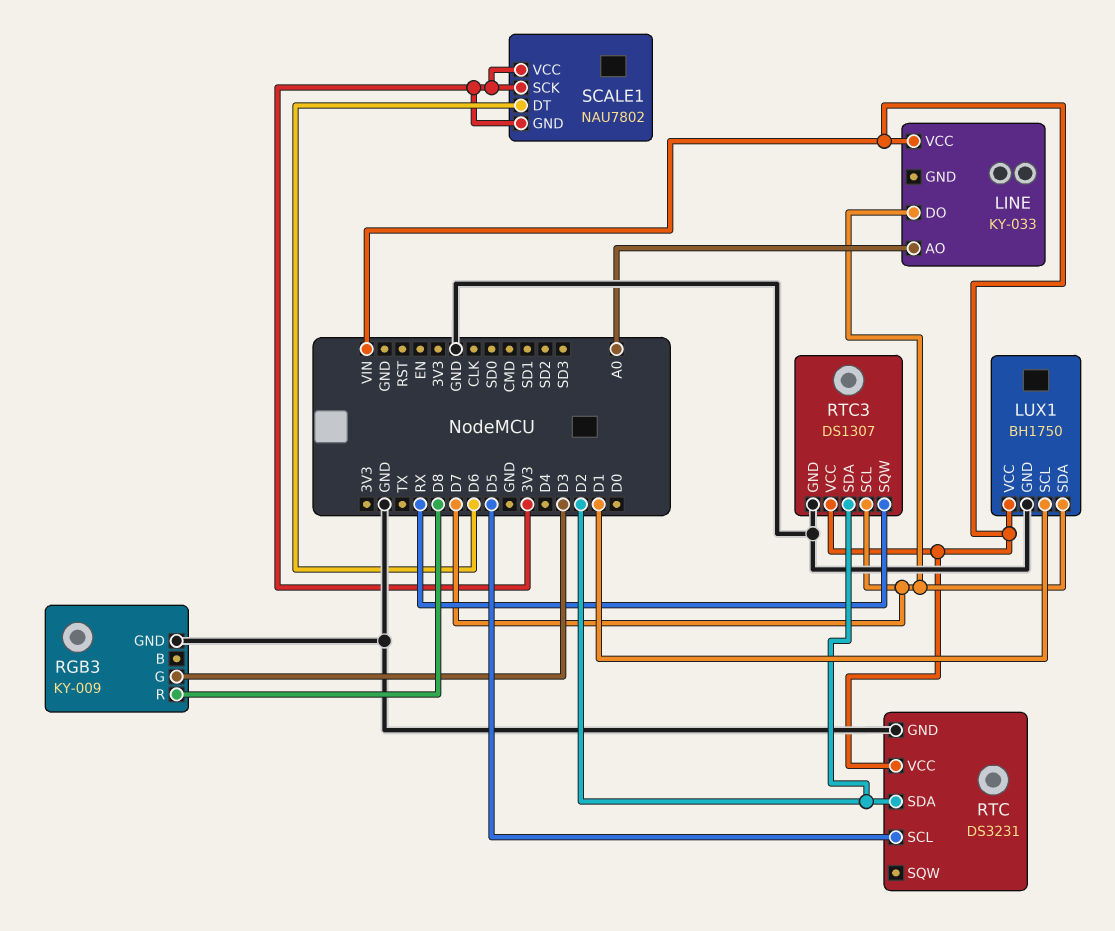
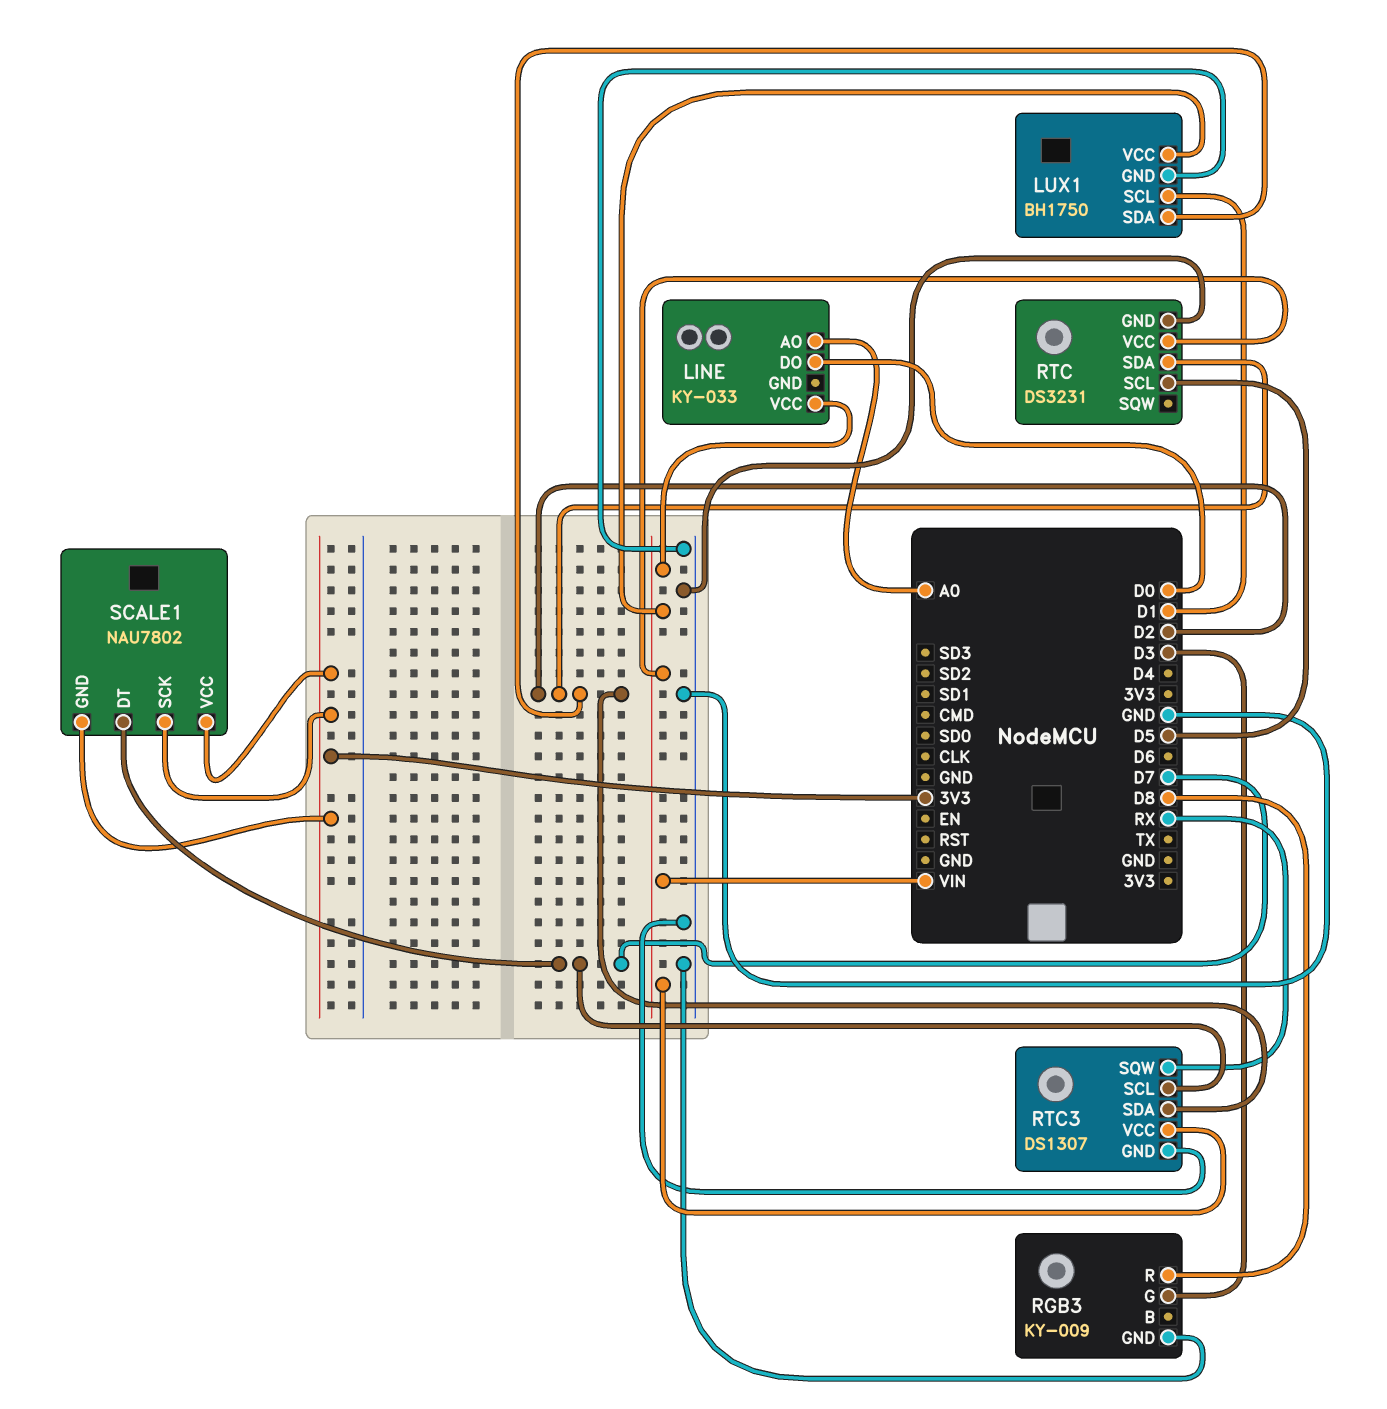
LINE pin DO: D7 -> D0
LUX1 pin SDA: D7 -> D2
SCALE1 pin DT: D6 -> D7

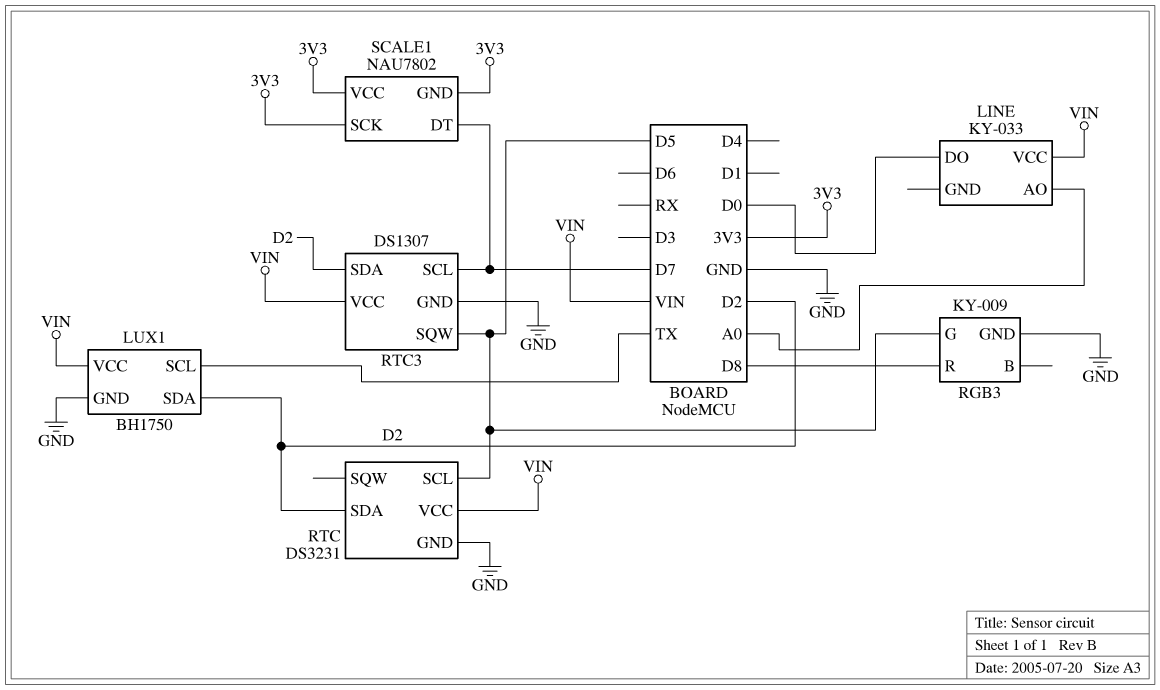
LUX1 pin SCL: D1 -> TX
RGB3 pin G: D3 -> D5
RTC3 pin SQW: RX -> D5

